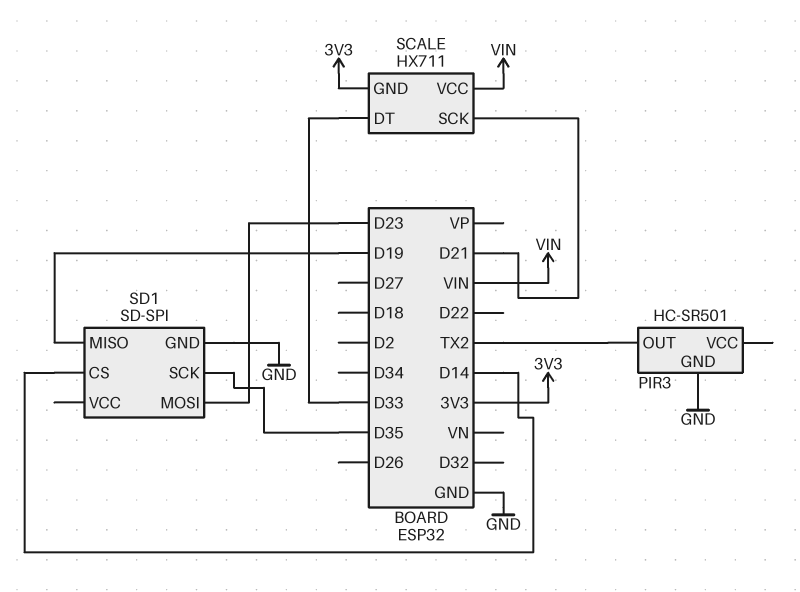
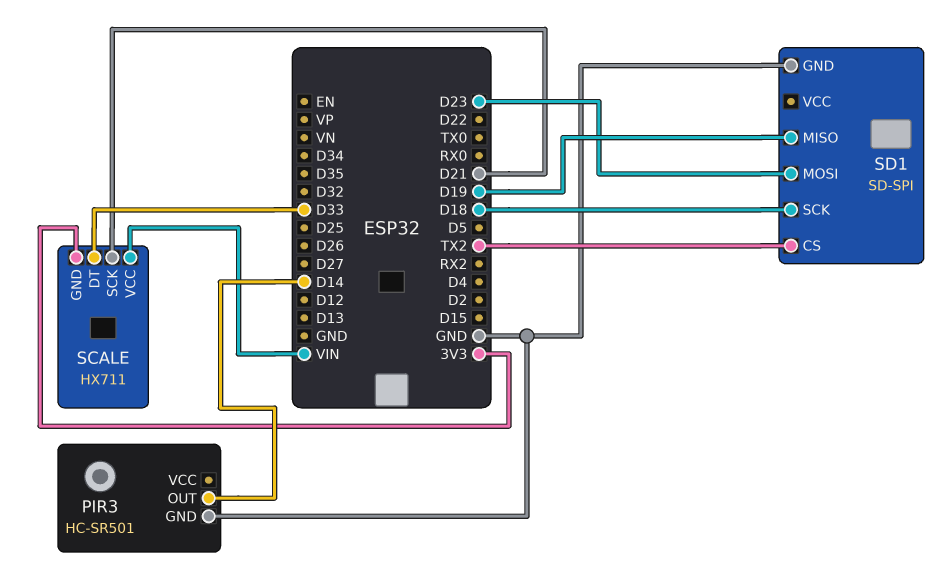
PIR3 pin OUT: TX2 -> D14
SD1 pin CS: D14 -> TX2
SD1 pin SCK: D35 -> D18

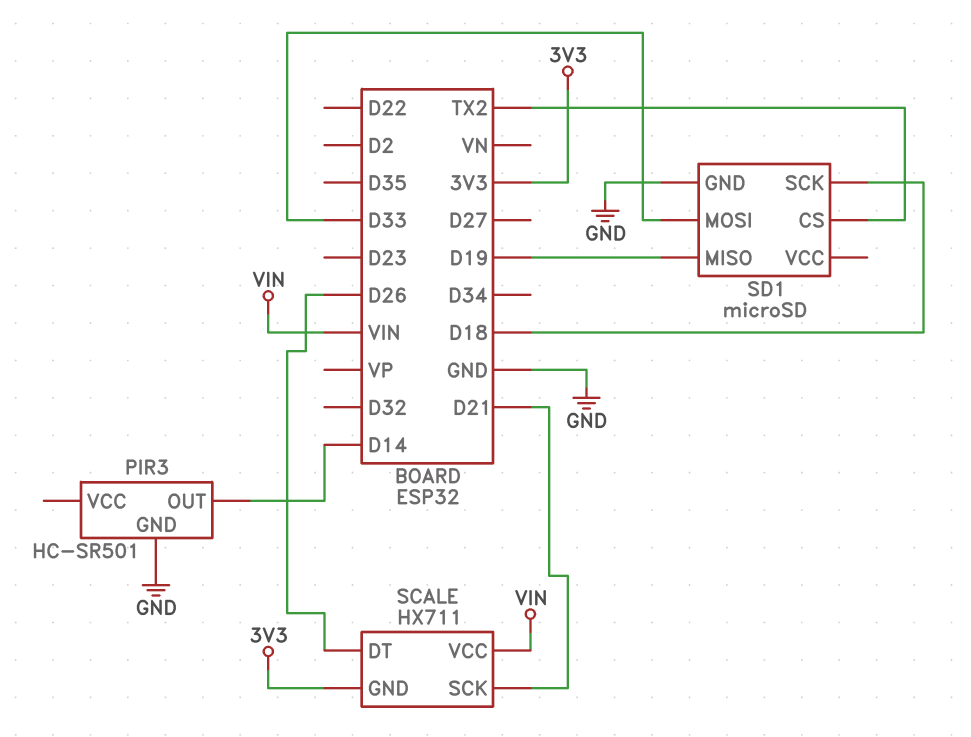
SCALE pin DT: D33 -> D26
SD1: SD-SPI -> microSD
SD1 pin MOSI: D23 -> D33

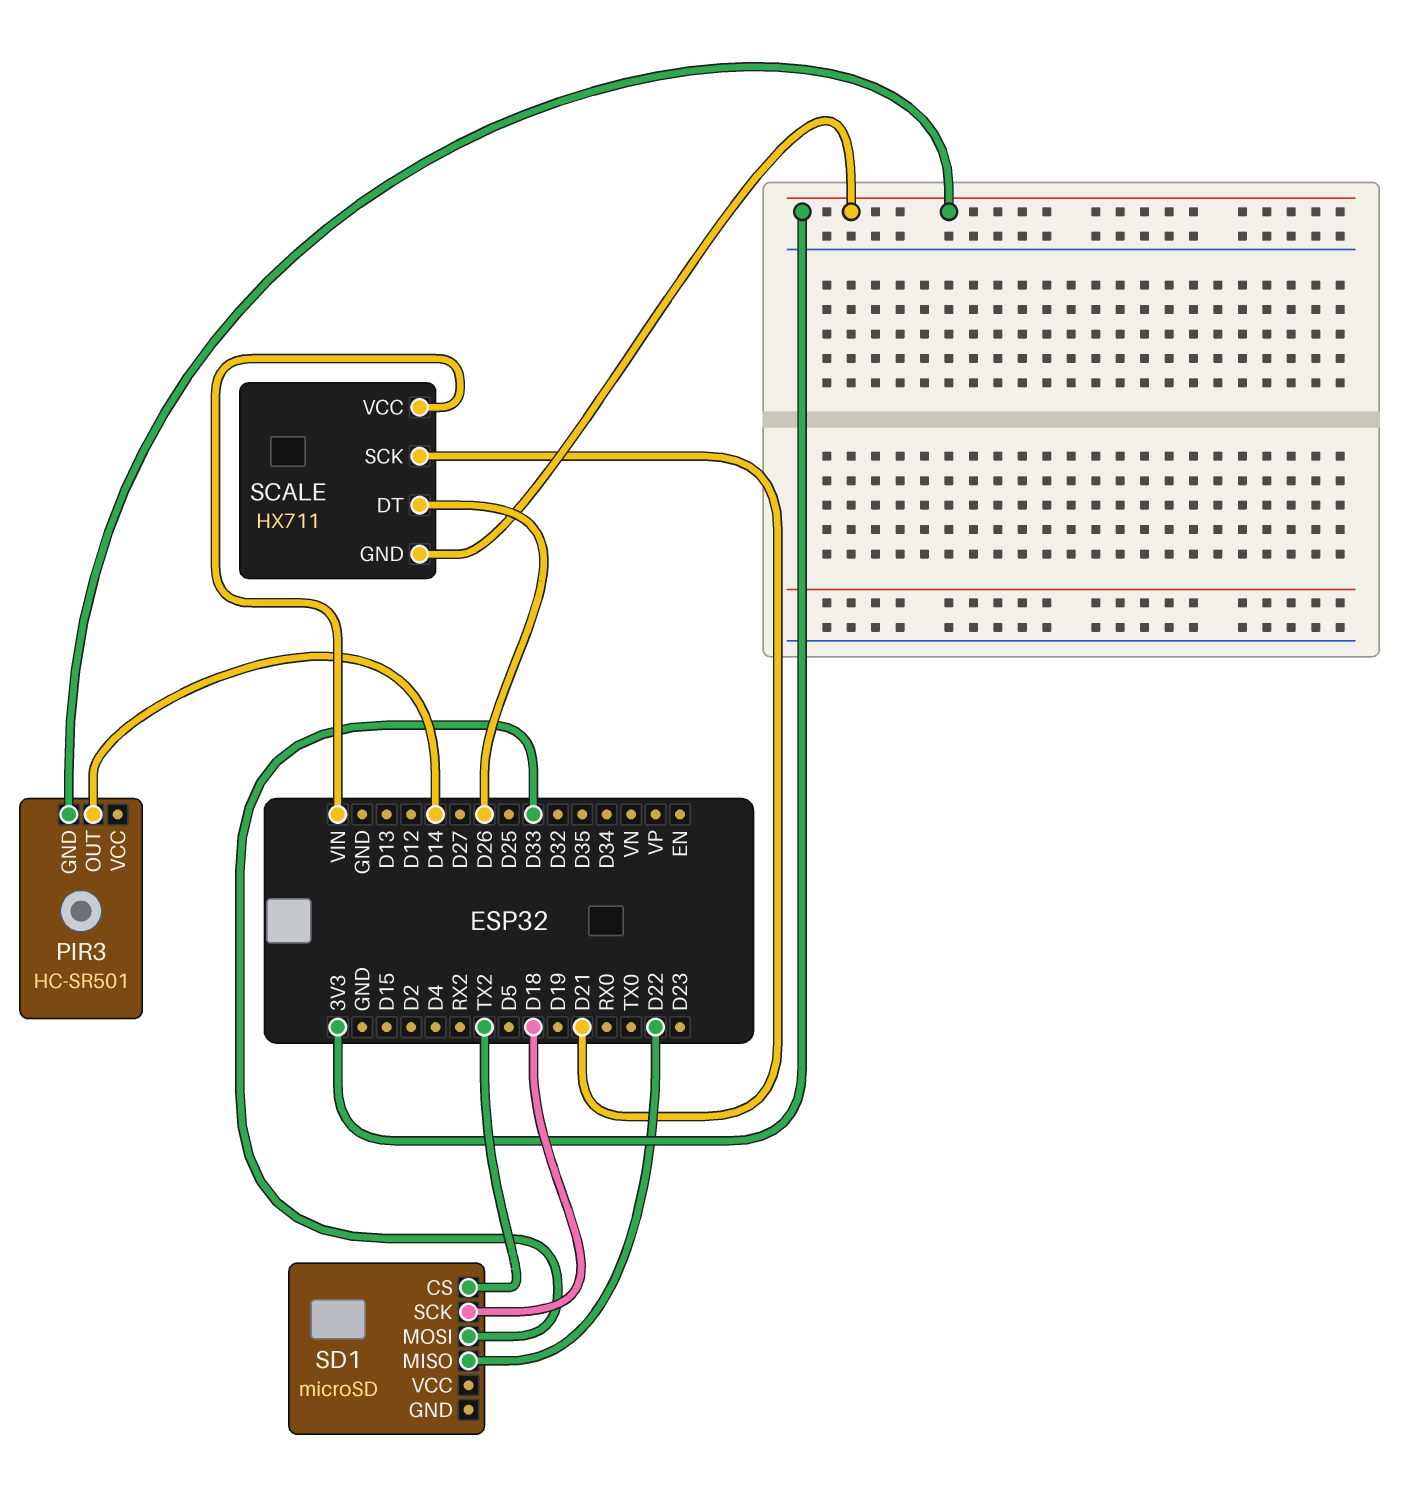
PIR3 pin GND: GND -> 3V3
SD1 pin GND: GND -> none
SD1 pin MISO: D19 -> D22

